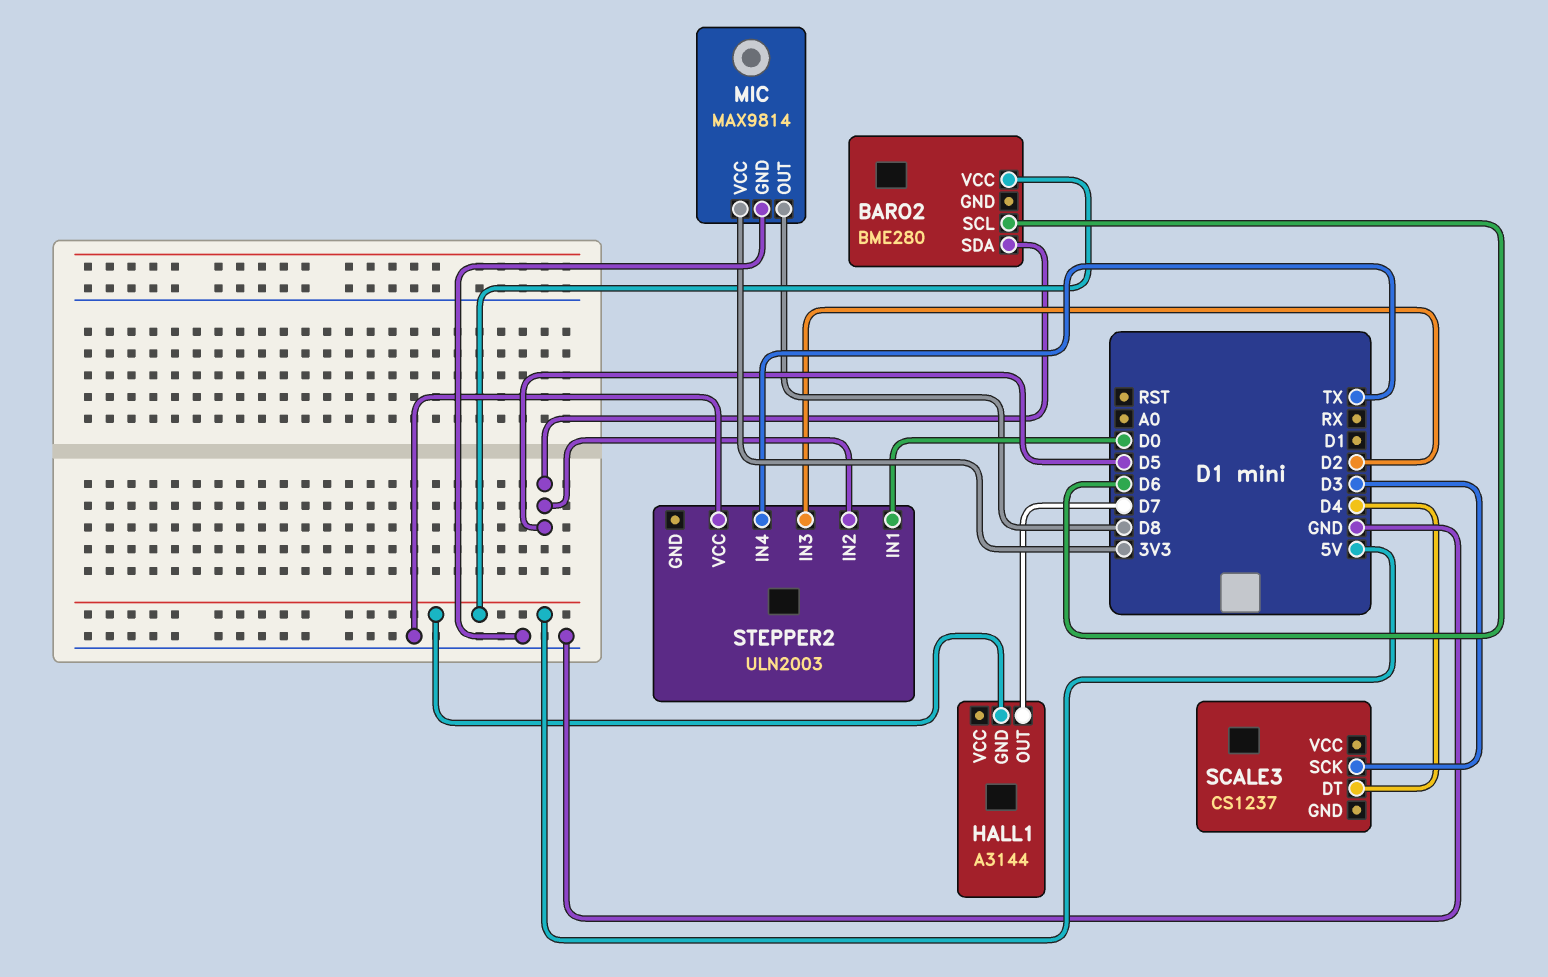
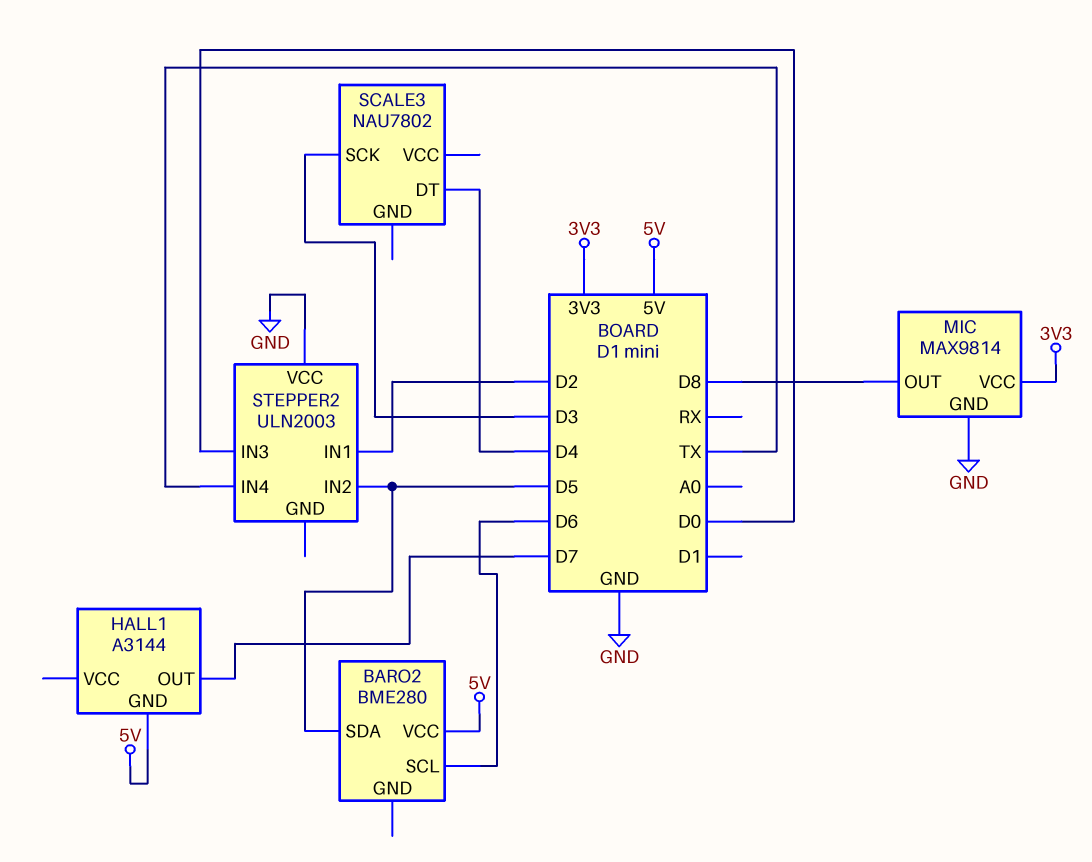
SCALE3: CS1237 -> NAU7802
STEPPER2 pin IN1: D0 -> D2
STEPPER2 pin IN3: D2 -> D0

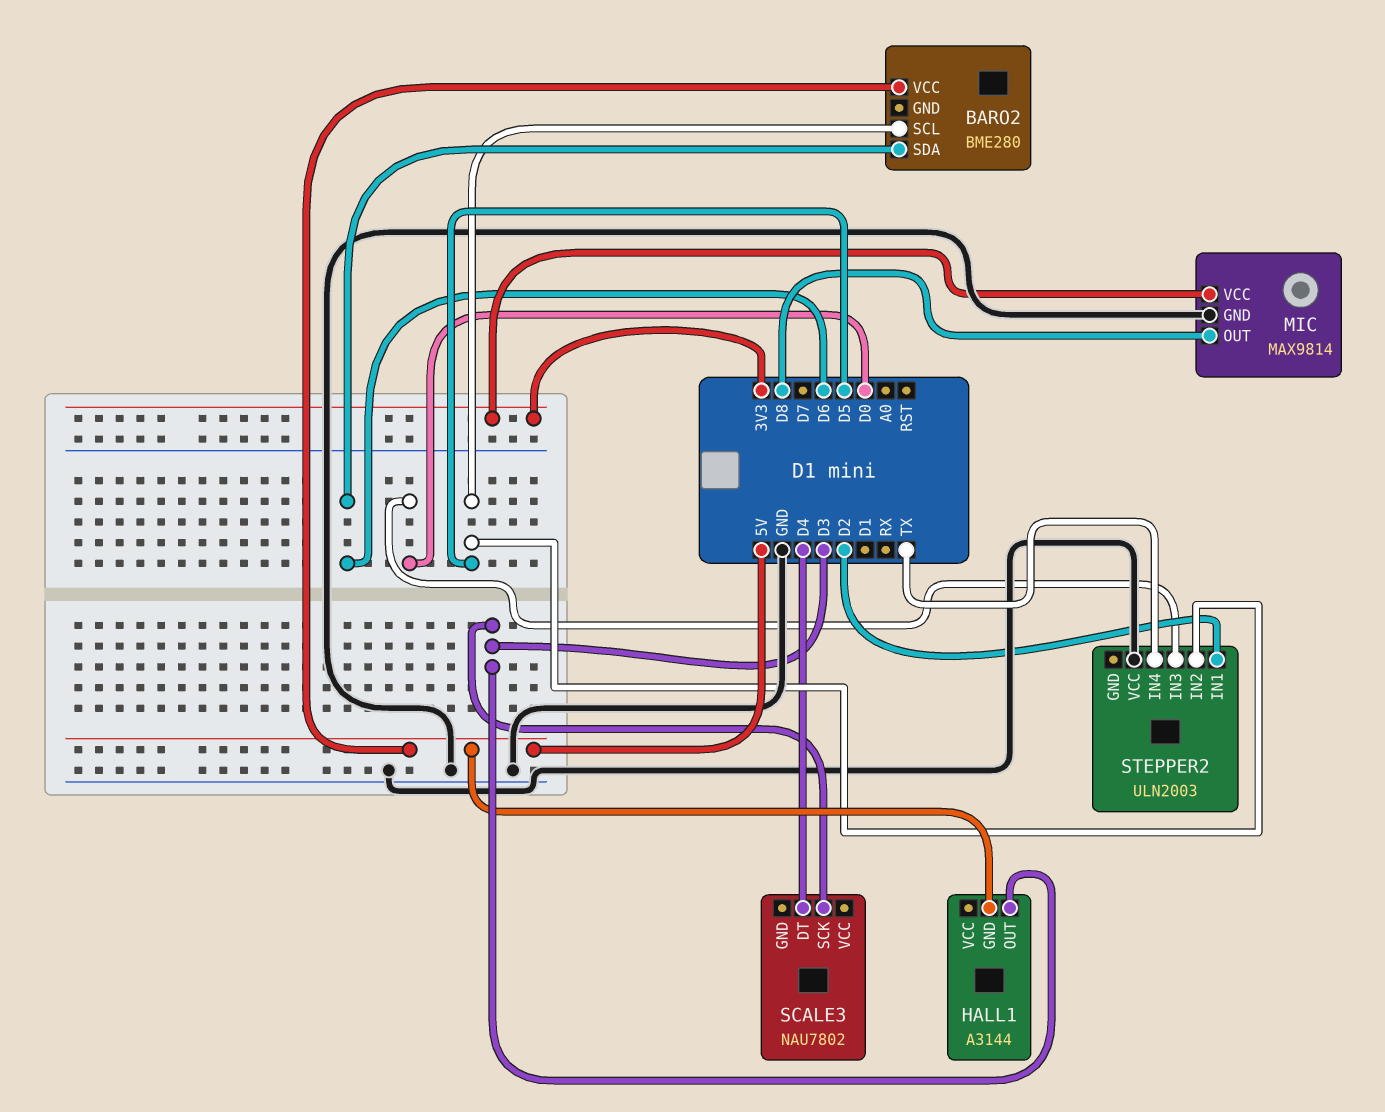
BARO2 pin SCL: D6 -> D5
BARO2 pin SDA: D5 -> D6
HALL1 pin OUT: D7 -> D3

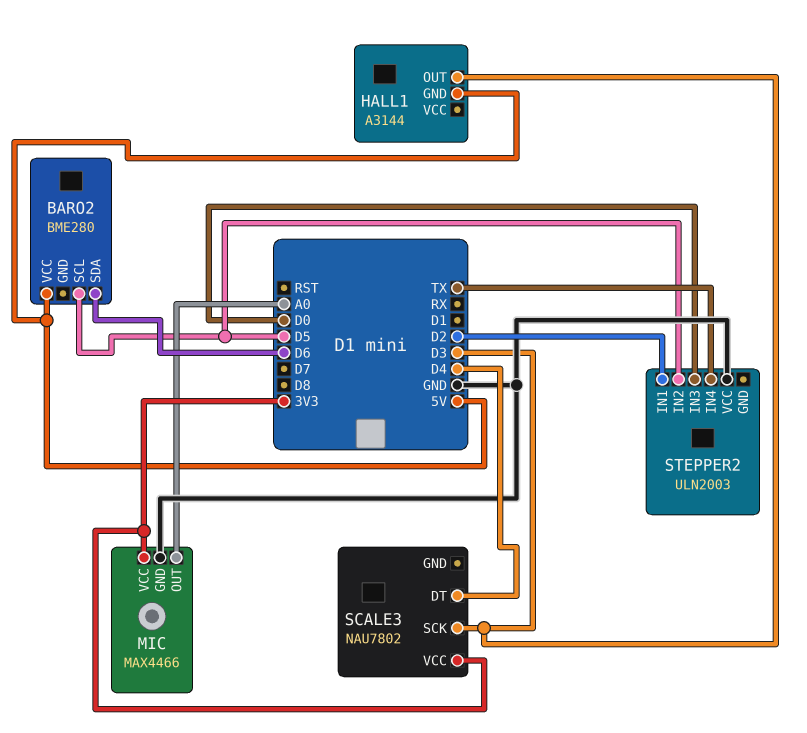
MIC: MAX9814 -> MAX4466
MIC pin OUT: D8 -> A0
SCALE3 pin VCC: none -> 3V3

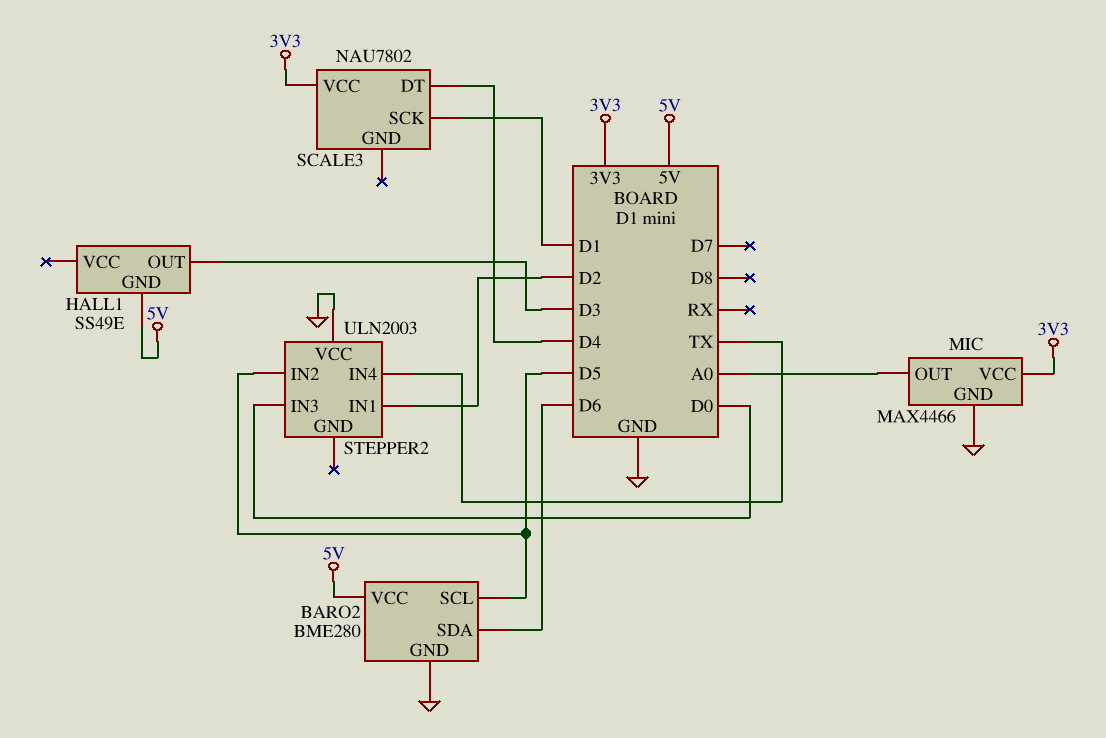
BARO2 pin GND: none -> GND
HALL1: A3144 -> SS49E
SCALE3 pin SCK: D3 -> D1

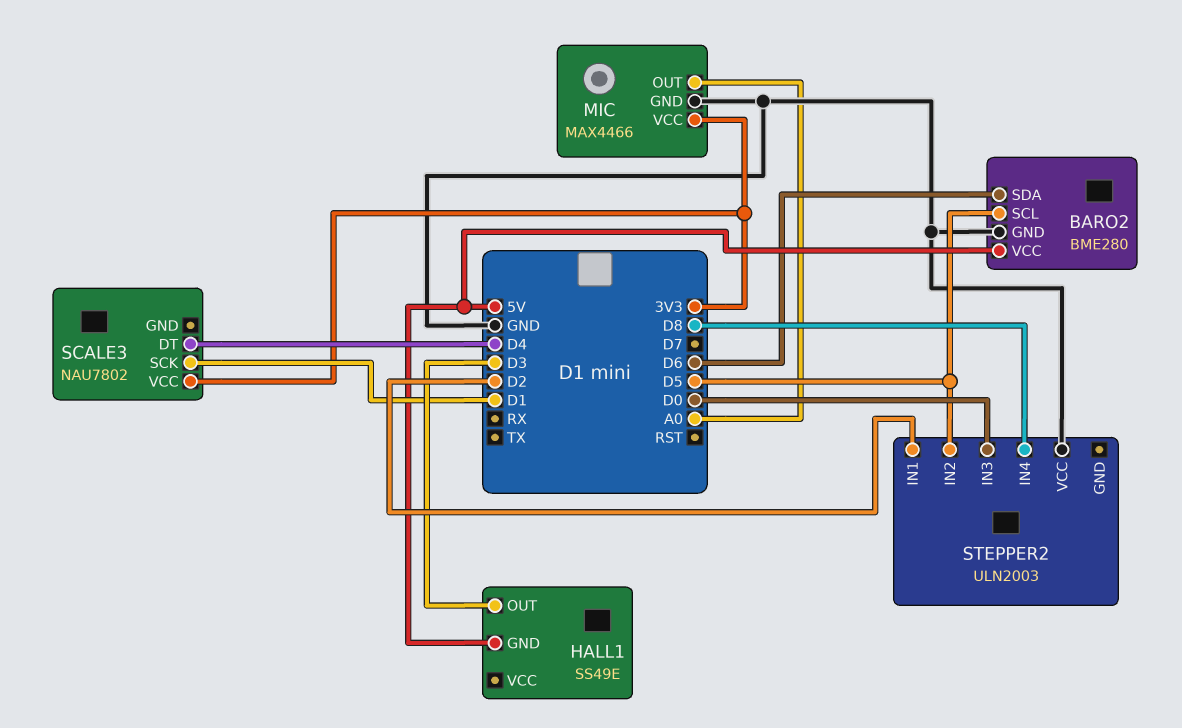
STEPPER2 pin IN4: TX -> D8

